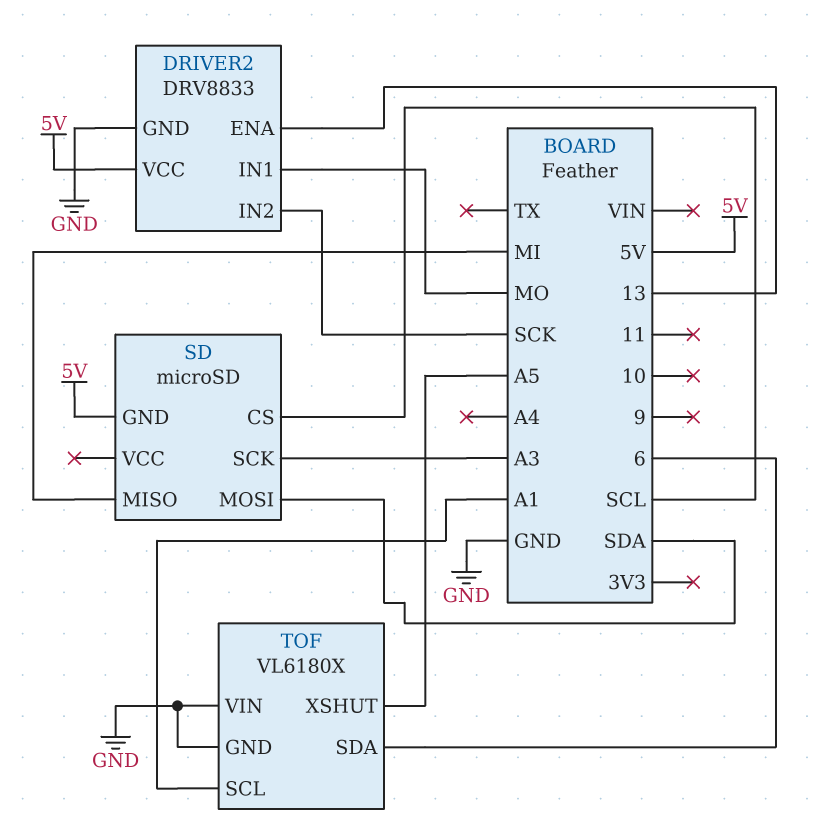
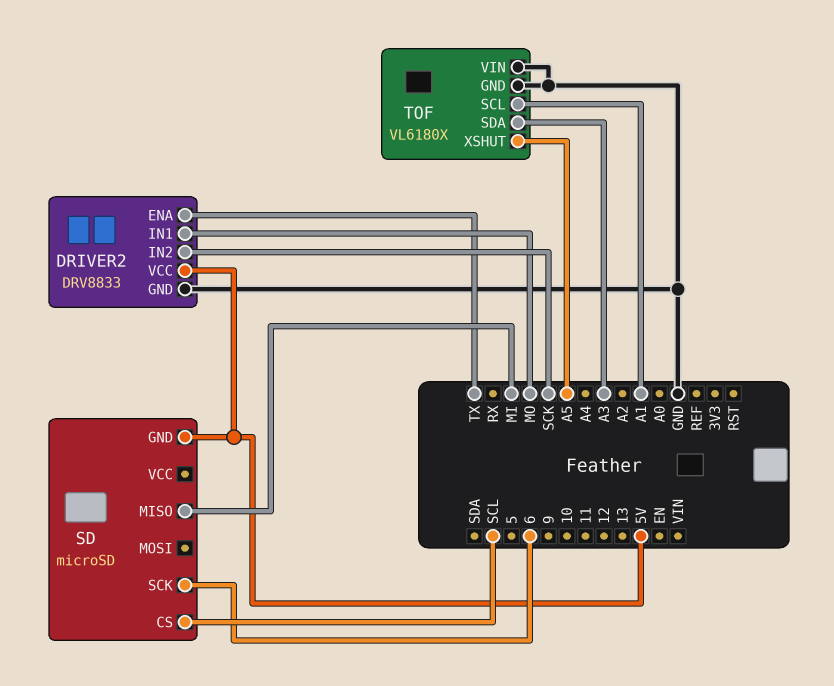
DRIVER2 pin ENA: 13 -> TX
SD pin MOSI: SDA -> none
SD pin SCK: A3 -> 6
TOF pin SDA: 6 -> A3

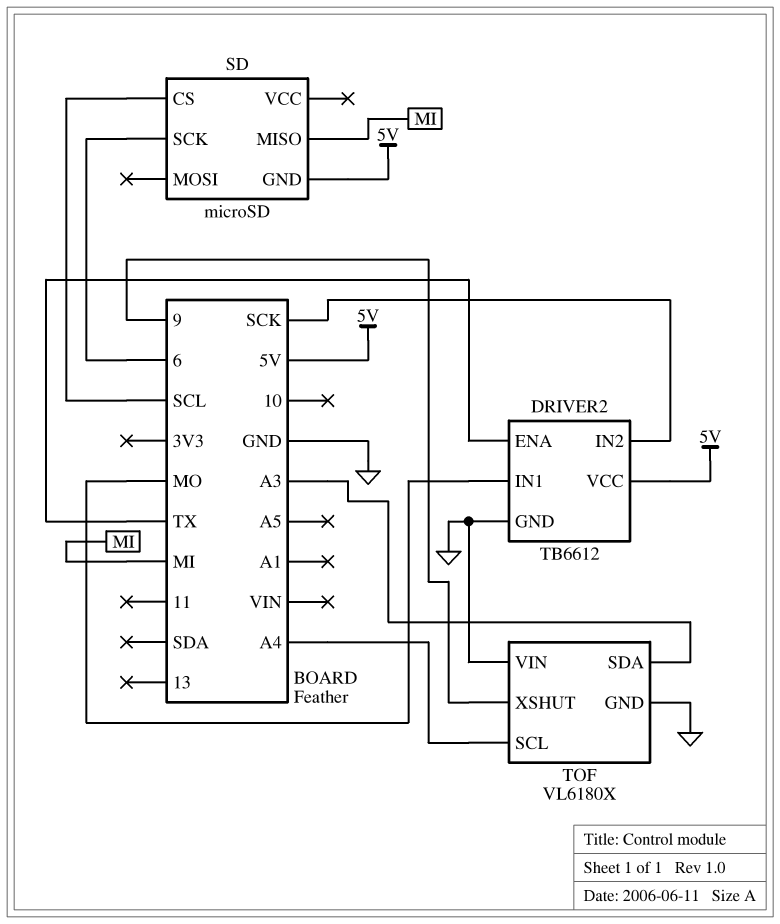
DRIVER2: DRV8833 -> TB6612
TOF pin SCL: A1 -> A4
TOF pin XSHUT: A5 -> 9

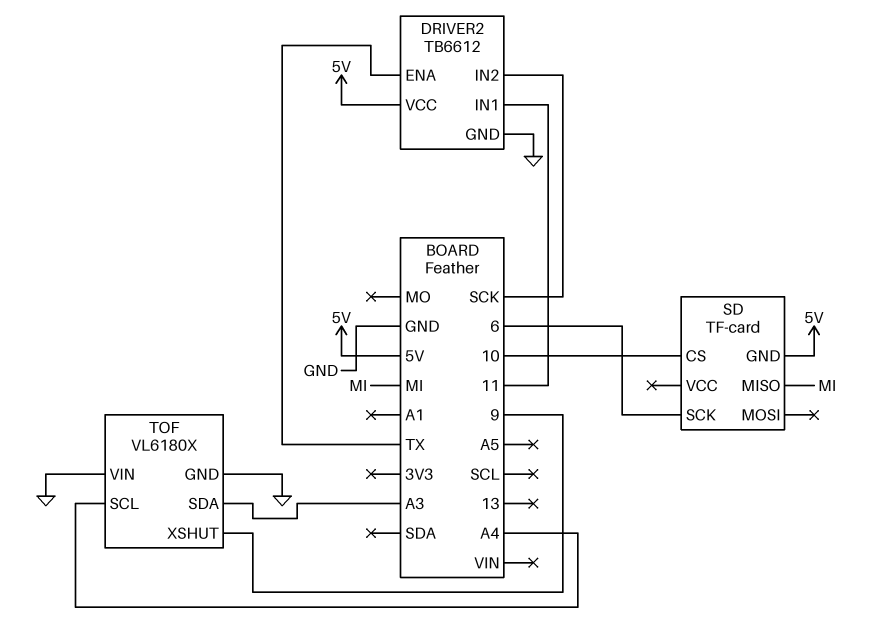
DRIVER2 pin IN1: MO -> 11
SD: microSD -> TF-card
SD pin CS: SCL -> 10

